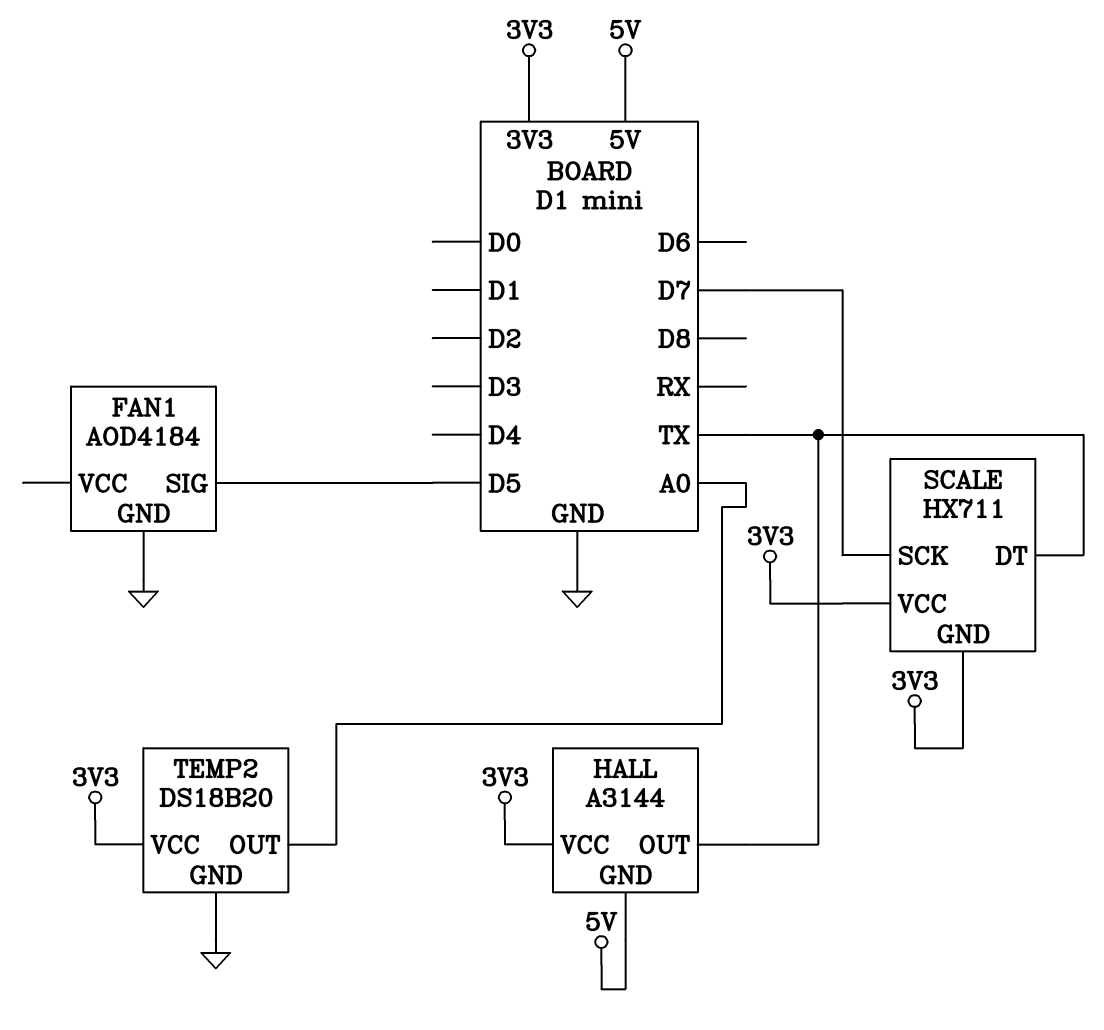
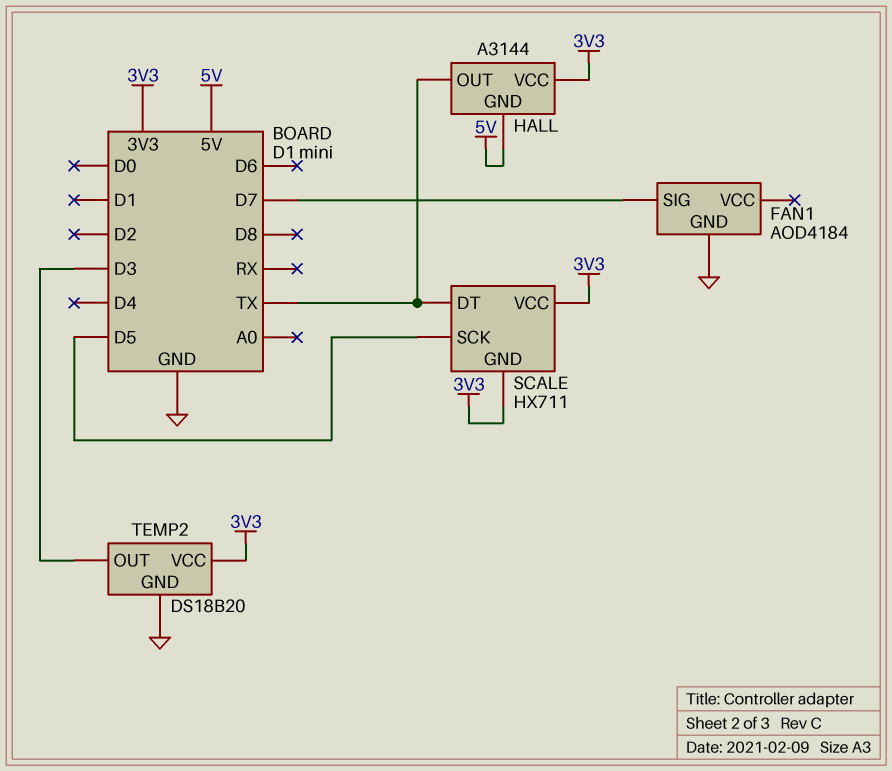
FAN1 pin SIG: D5 -> D7
SCALE pin SCK: D7 -> D5
TEMP2 pin OUT: A0 -> D3

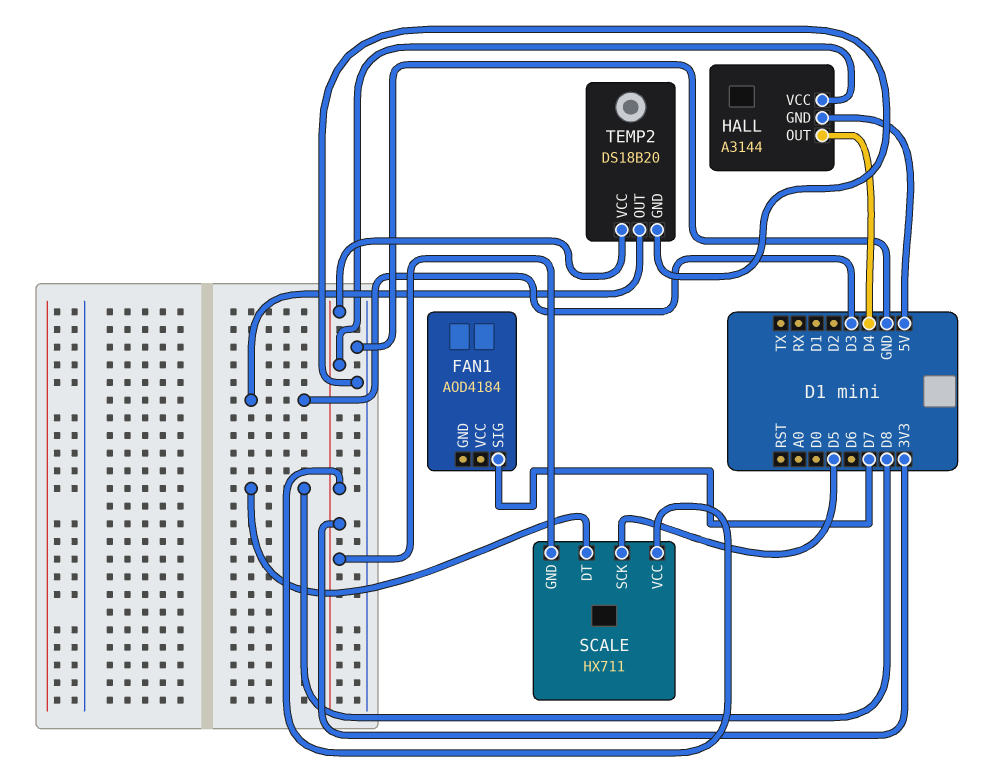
FAN1 pin GND: GND -> none
HALL pin OUT: TX -> D4
SCALE pin DT: TX -> D8

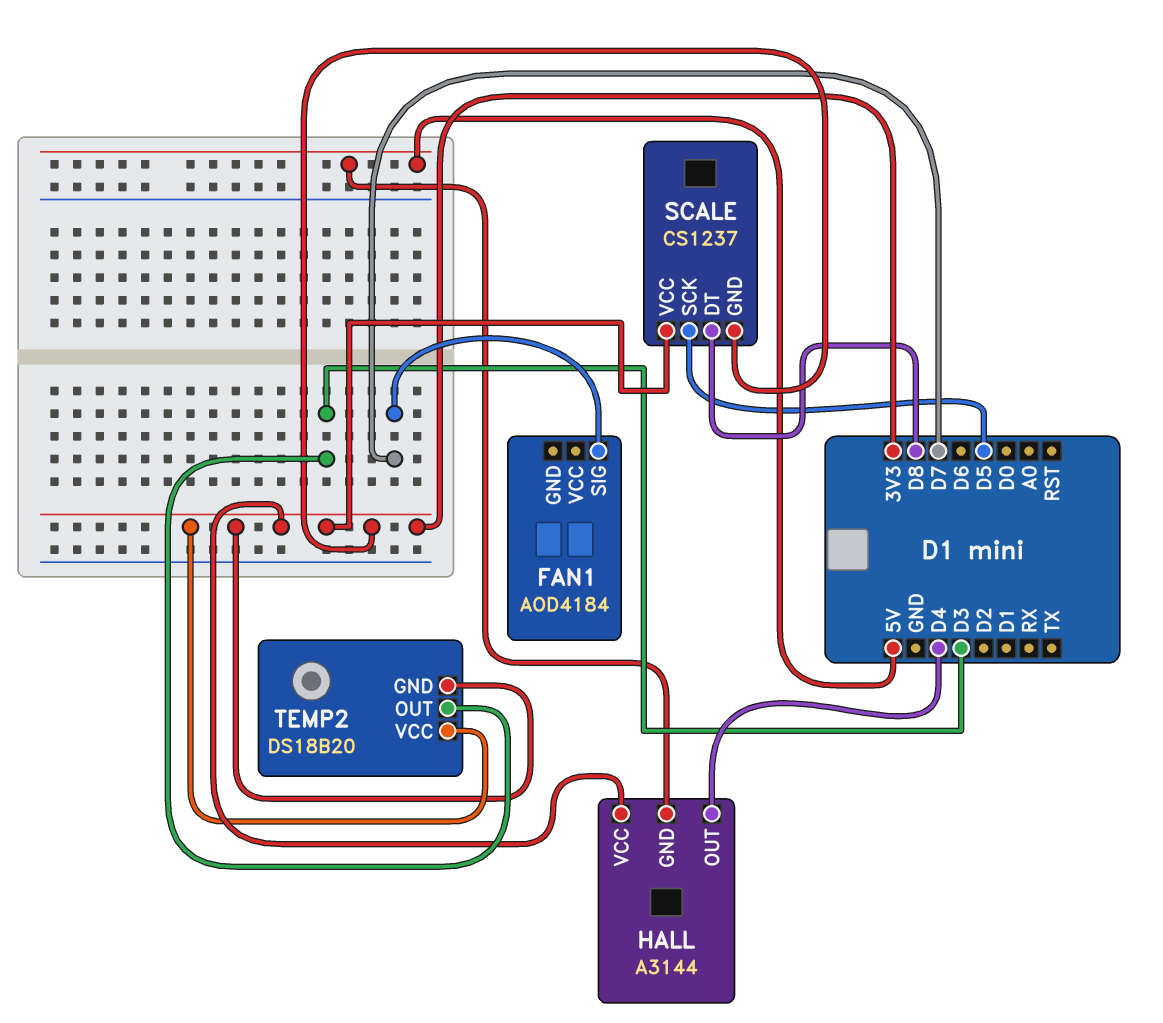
SCALE: HX711 -> CS1237
TEMP2 pin GND: GND -> 3V3

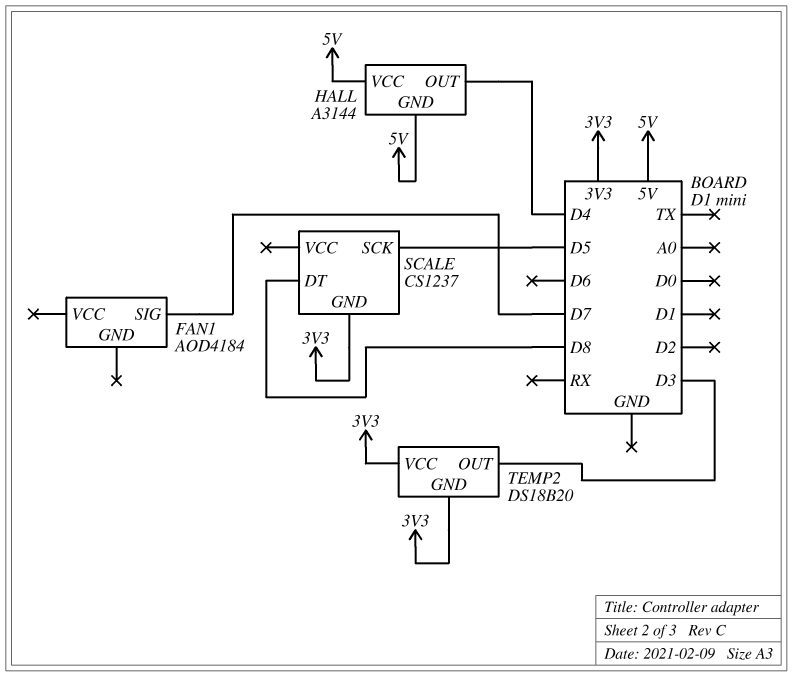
HALL pin VCC: 3V3 -> 5V
SCALE pin VCC: 3V3 -> none

